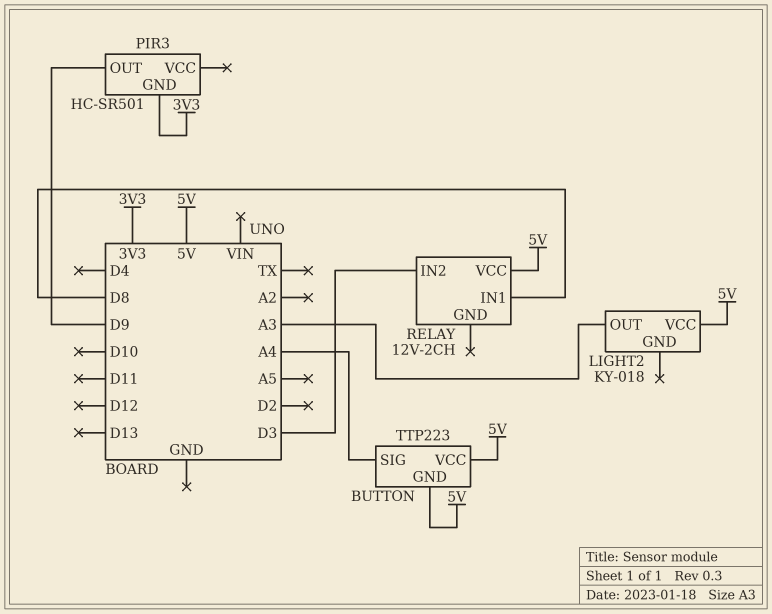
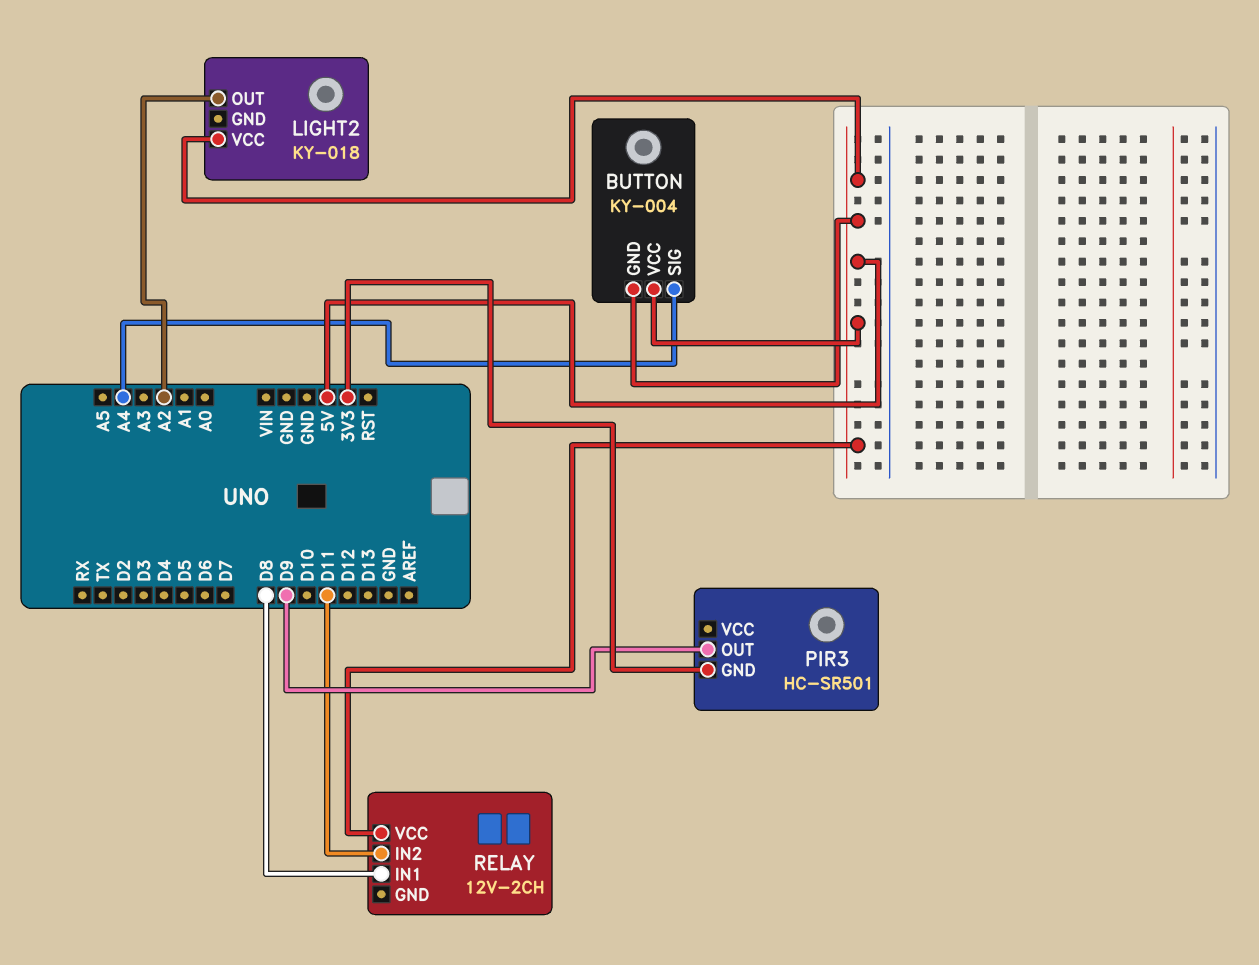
BUTTON: TTP223 -> KY-004
LIGHT2 pin OUT: A3 -> A2
RELAY pin IN2: D3 -> D11

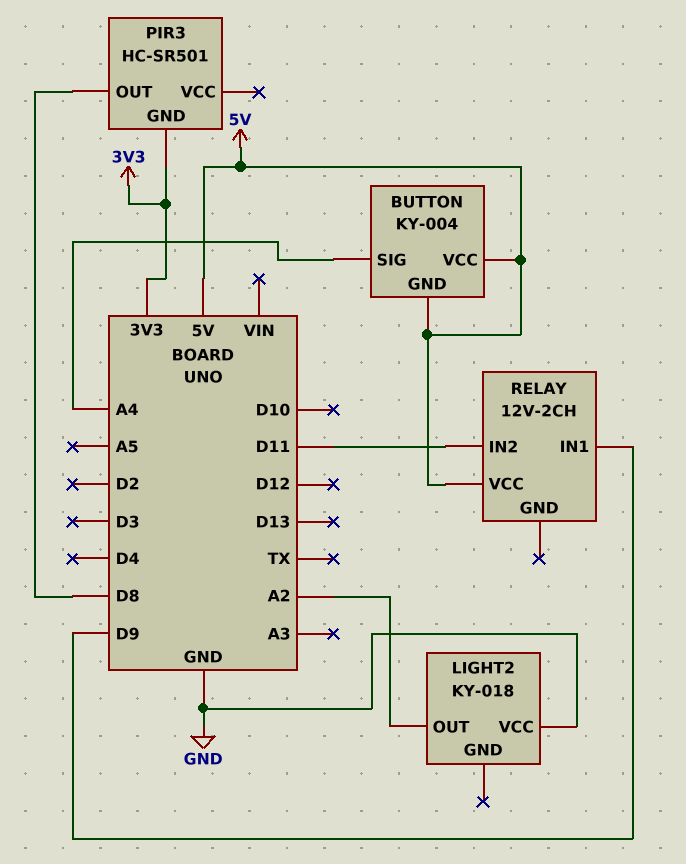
LIGHT2 pin VCC: 5V -> GND
PIR3 pin OUT: D9 -> D8
RELAY pin IN1: D8 -> D9

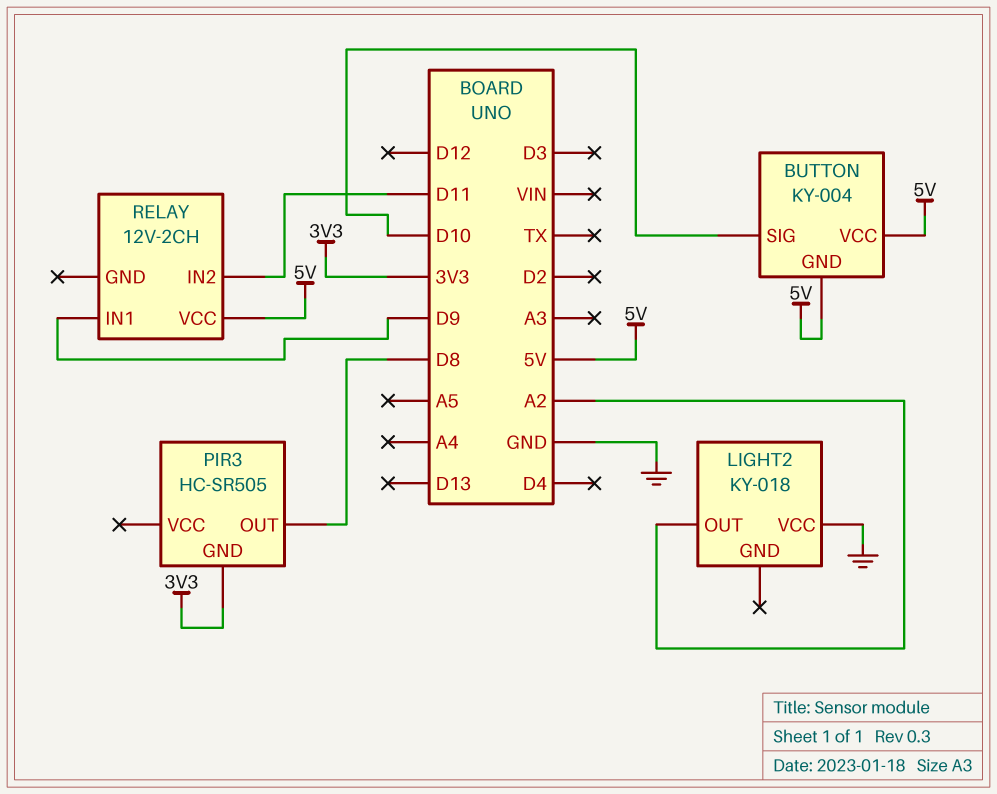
BUTTON pin SIG: A4 -> D10
PIR3: HC-SR501 -> HC-SR505

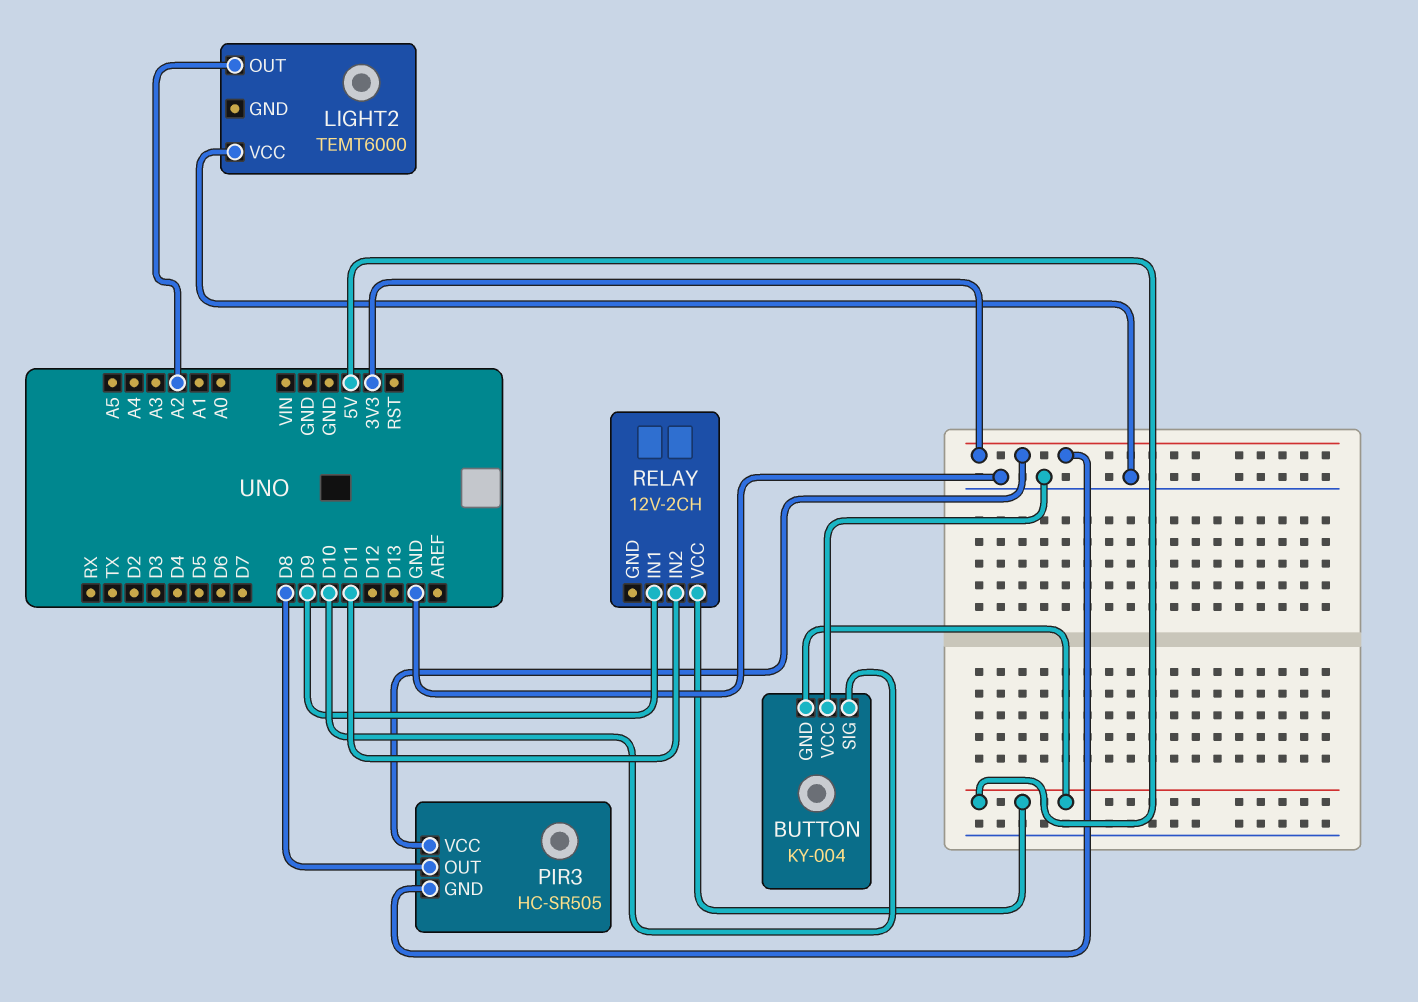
BUTTON pin VCC: 5V -> GND
LIGHT2: KY-018 -> TEMT6000
PIR3 pin VCC: none -> 3V3

